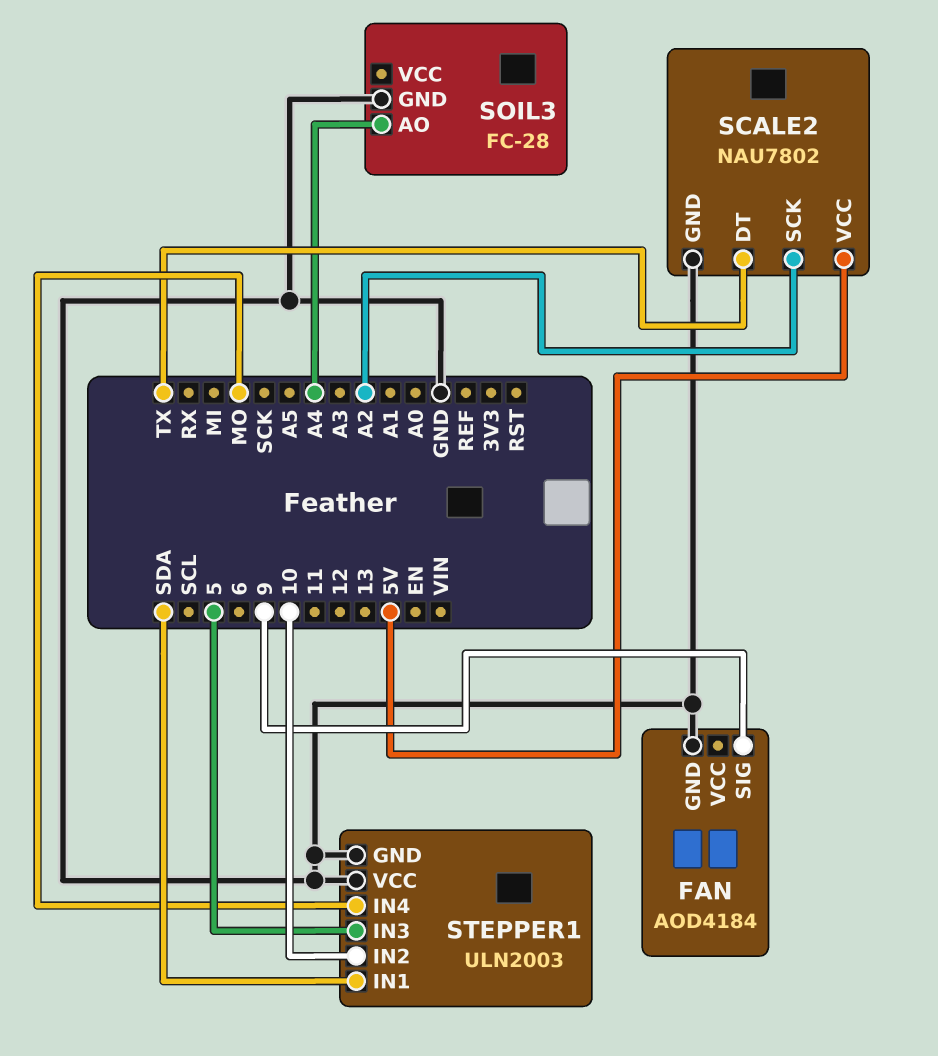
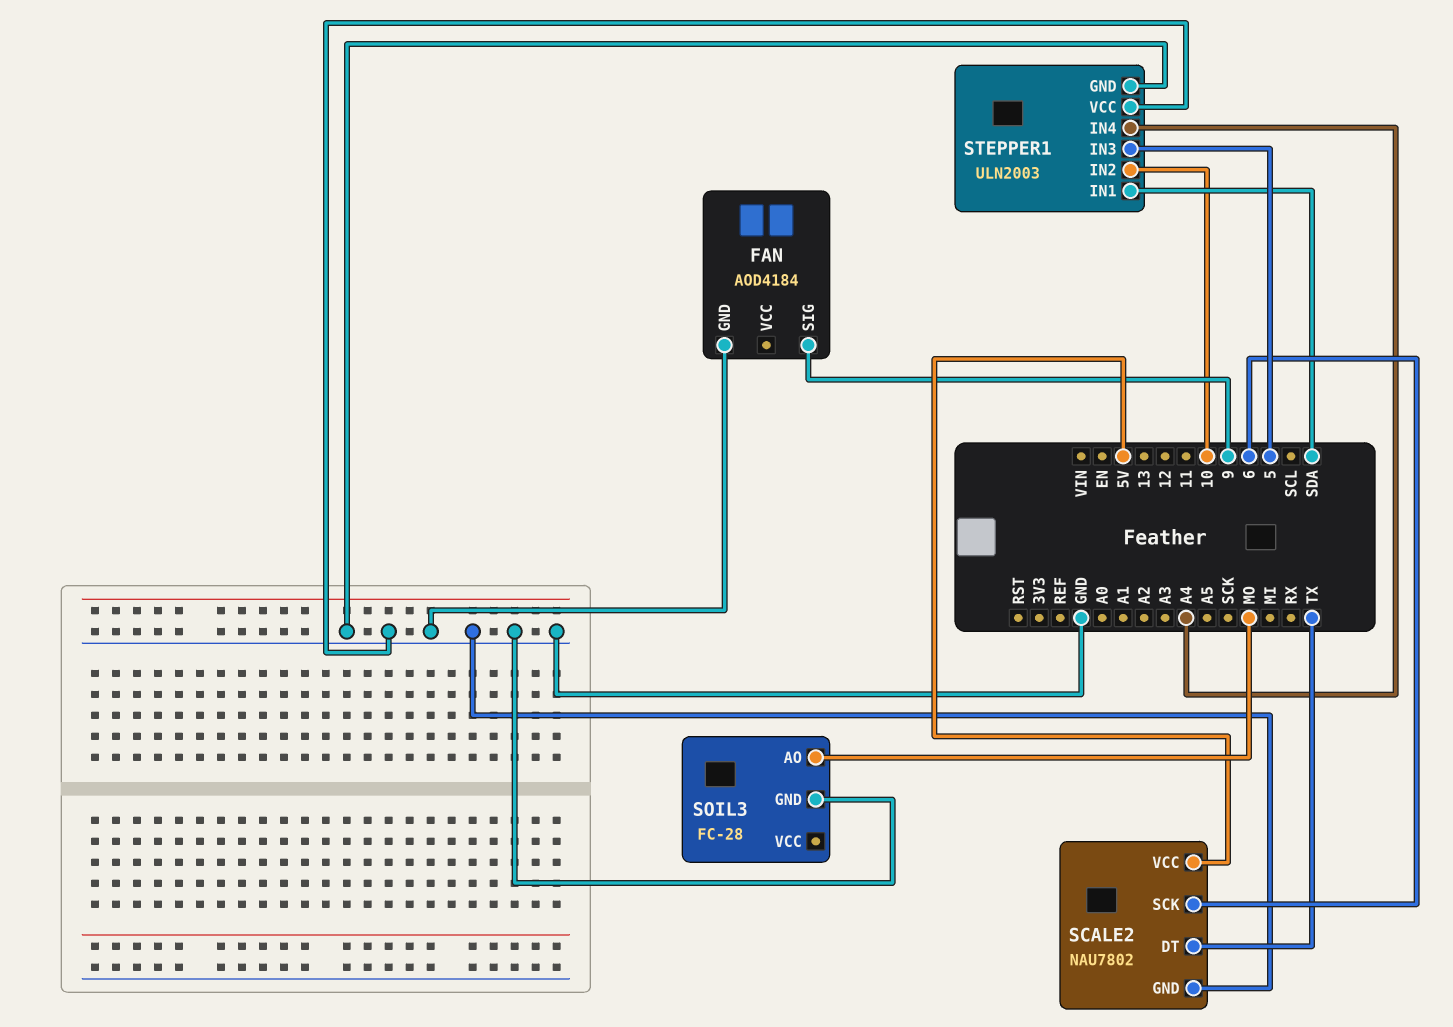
SCALE2 pin SCK: A2 -> 6
SOIL3 pin AO: A4 -> MO
STEPPER1 pin IN4: MO -> A4

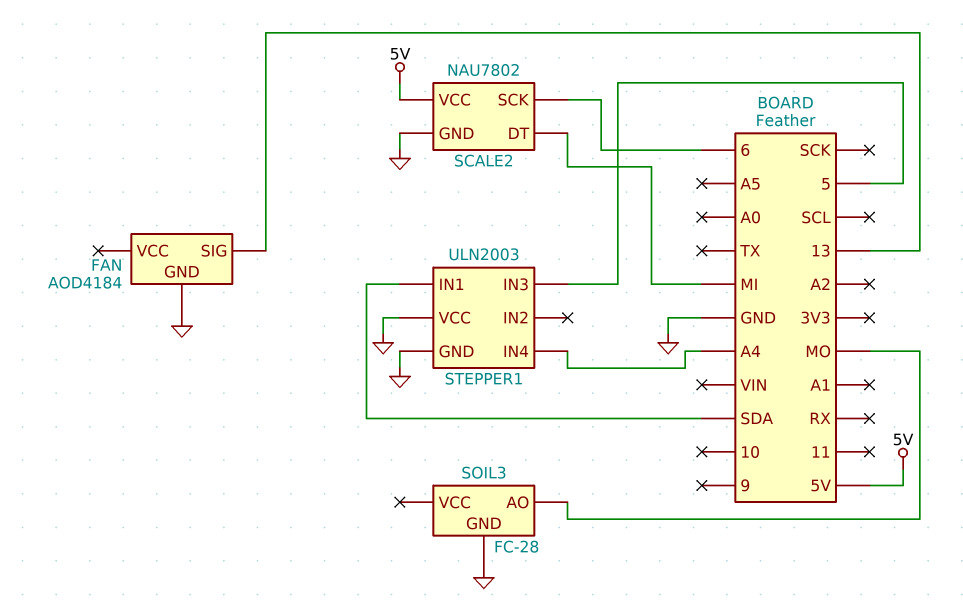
FAN pin SIG: 9 -> 13
SCALE2 pin DT: TX -> MI
STEPPER1 pin IN2: 10 -> none

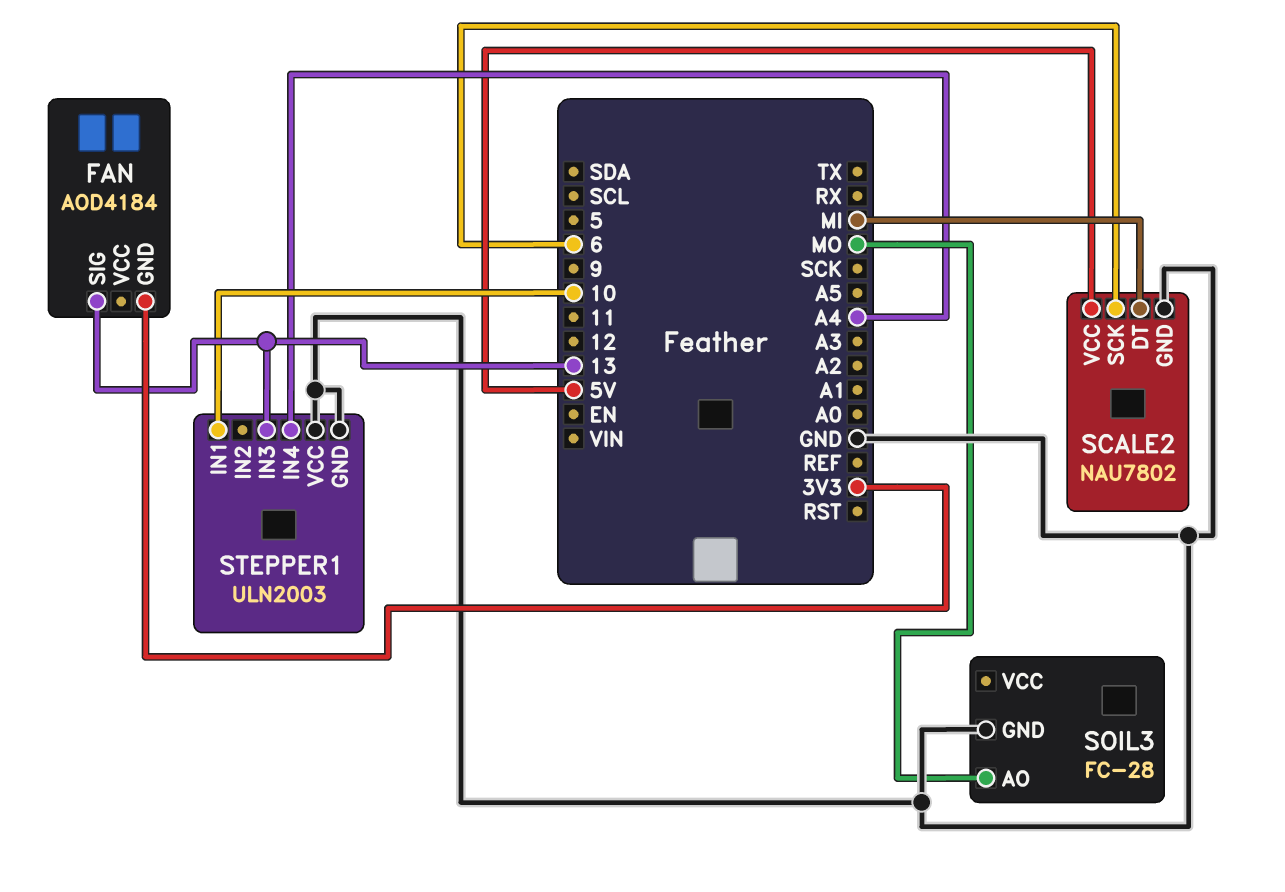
FAN pin GND: GND -> 3V3
STEPPER1 pin IN1: SDA -> 10
STEPPER1 pin IN3: 5 -> 13

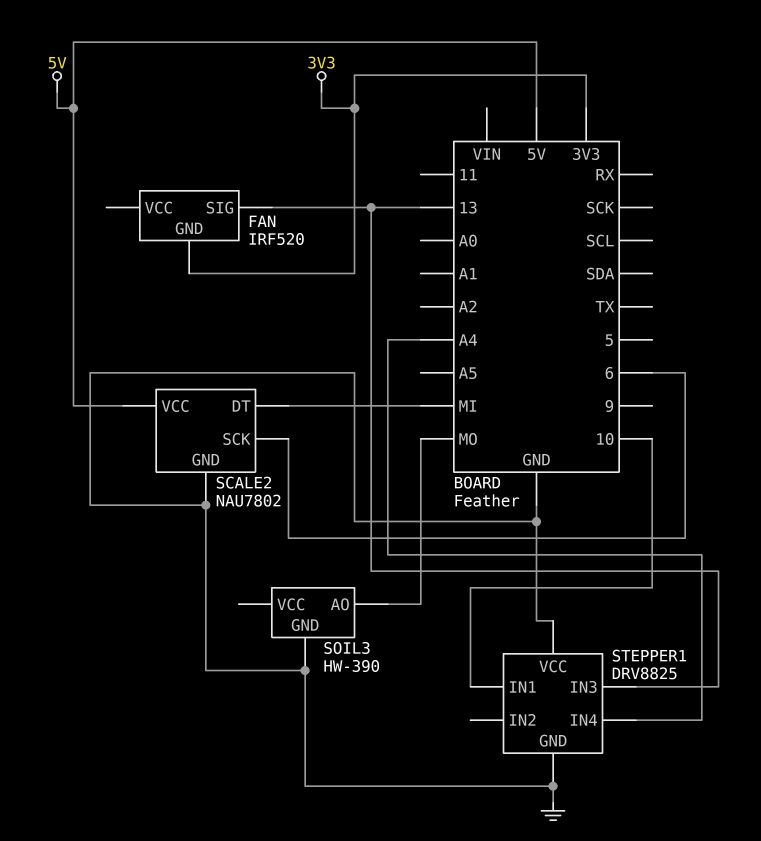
FAN: AOD4184 -> IRF520
SOIL3: FC-28 -> HW-390
STEPPER1: ULN2003 -> DRV8825

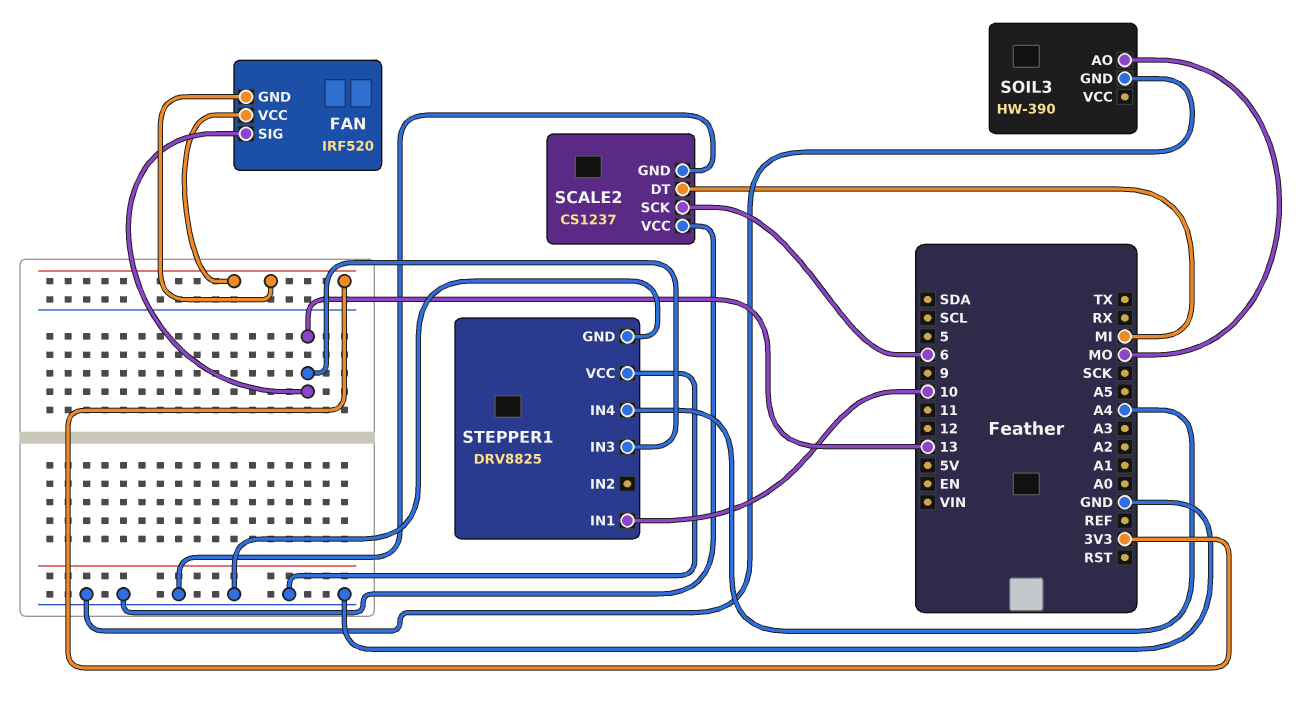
FAN pin VCC: none -> 3V3
SCALE2: NAU7802 -> CS1237
SCALE2 pin VCC: 5V -> GND

